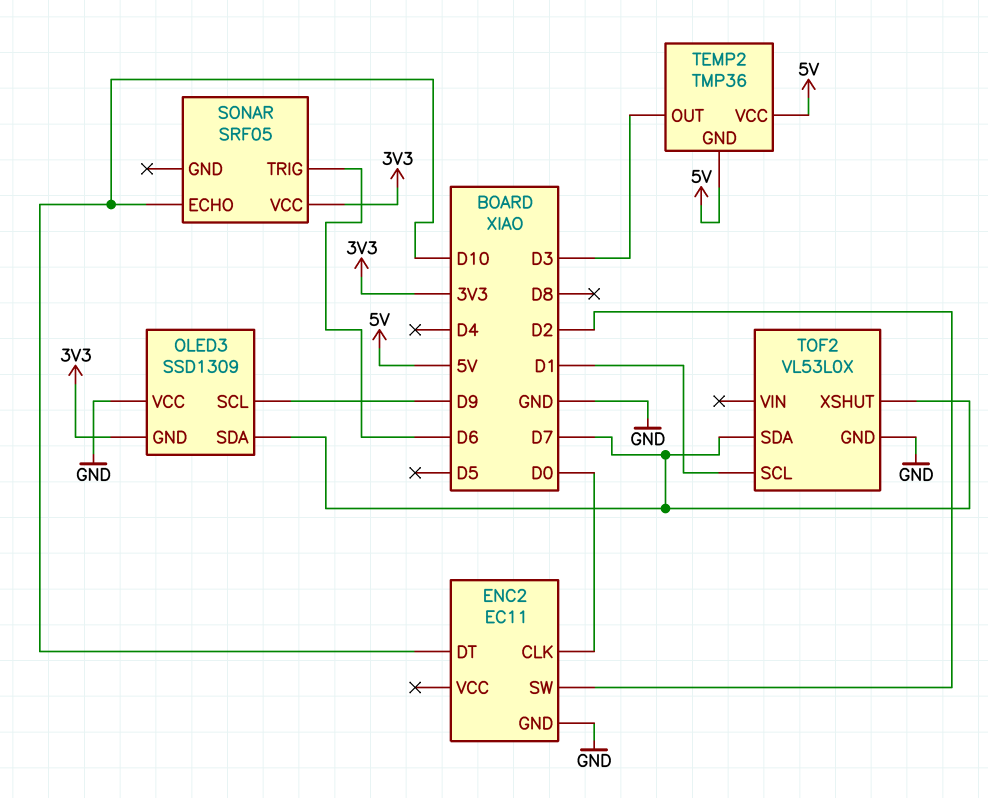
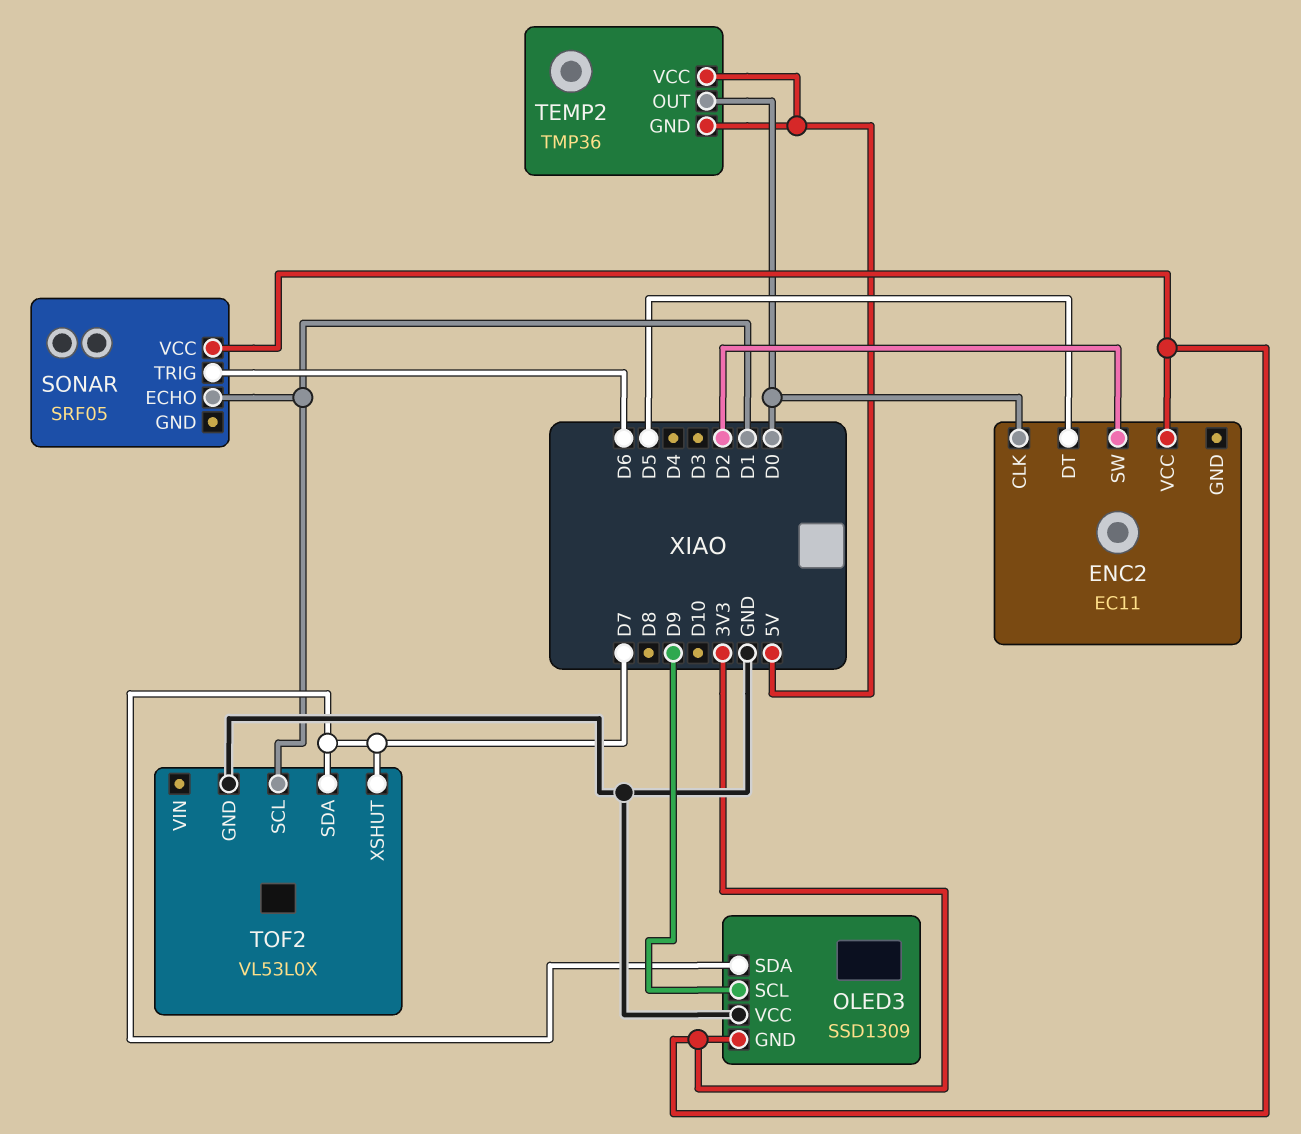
ENC2 pin DT: D10 -> D5
ENC2 pin GND: GND -> none
ENC2 pin VCC: none -> 3V3
SONAR pin ECHO: D10 -> D1
TEMP2 pin OUT: D3 -> D0

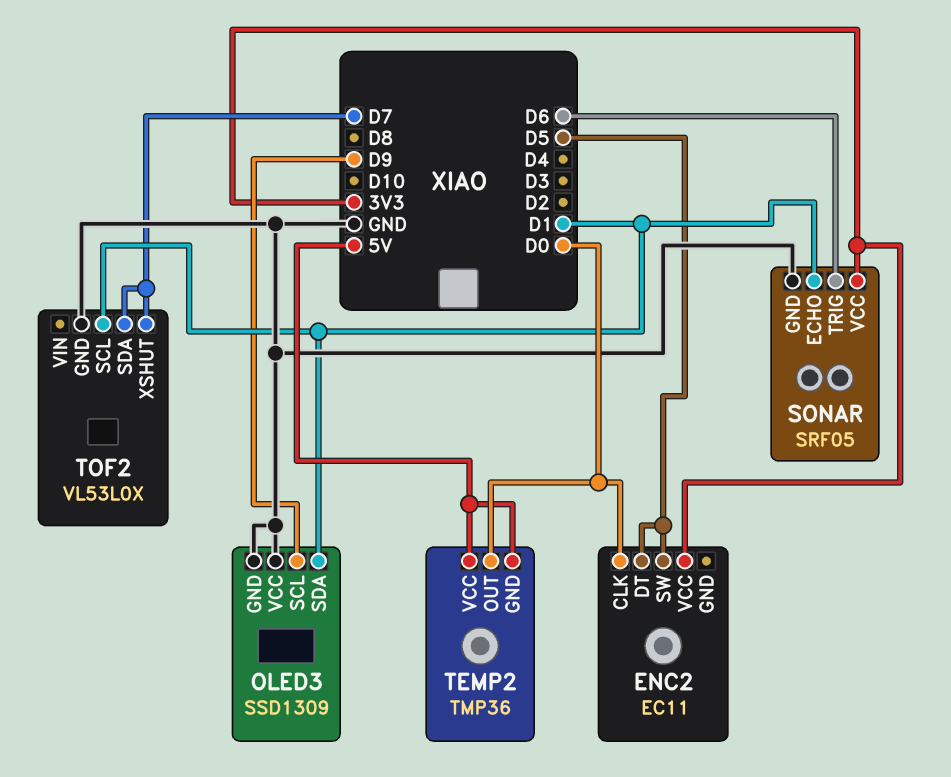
ENC2 pin SW: D2 -> D5
OLED3 pin GND: 3V3 -> GND
OLED3 pin SDA: D7 -> D1
SONAR pin GND: none -> GND

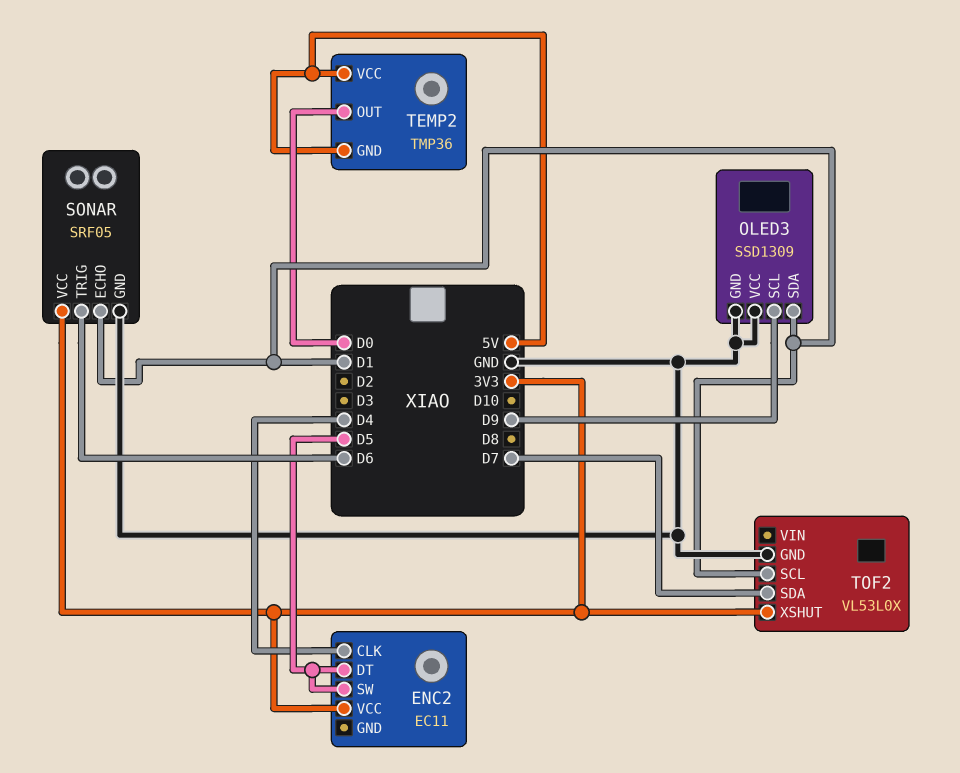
ENC2 pin CLK: D0 -> D4
TOF2 pin XSHUT: D7 -> 3V3

